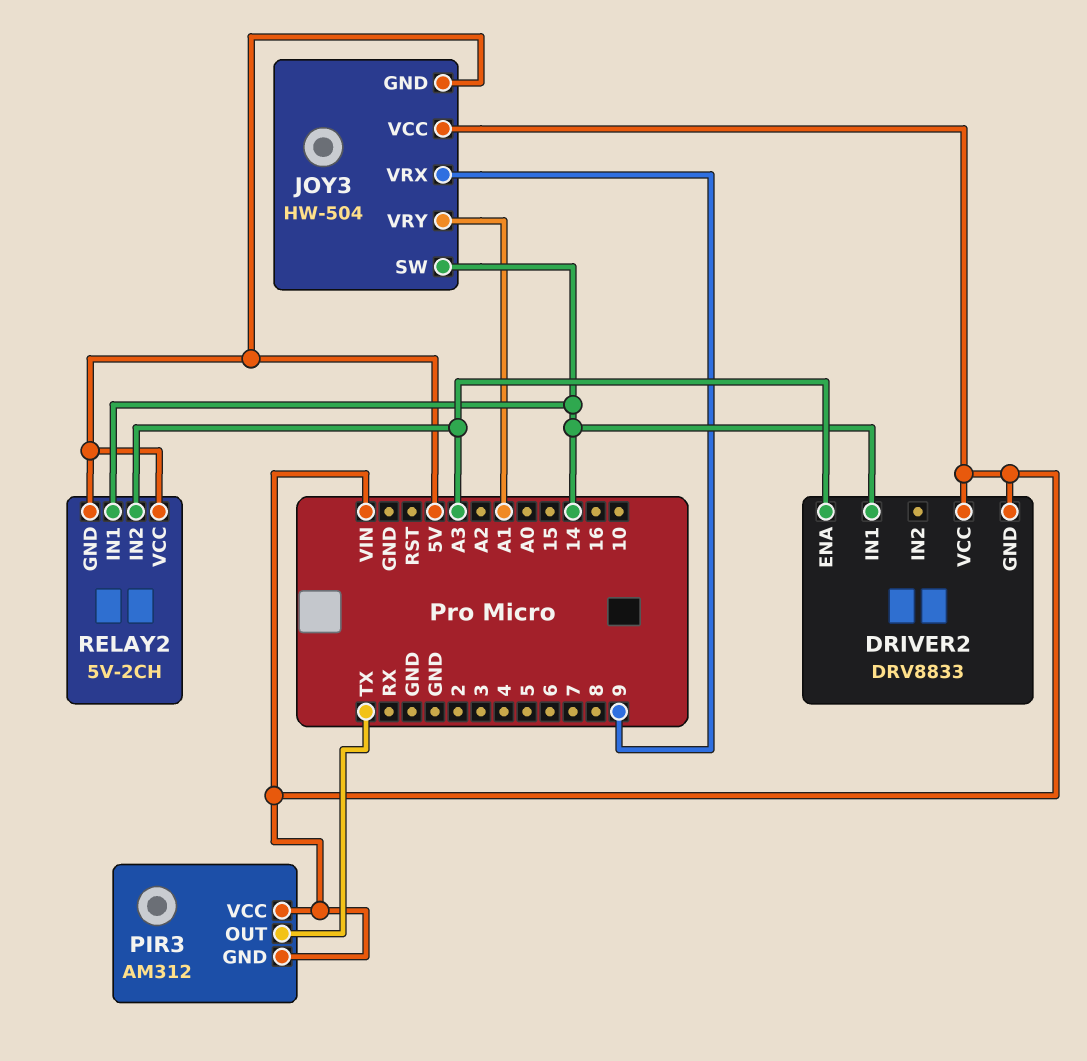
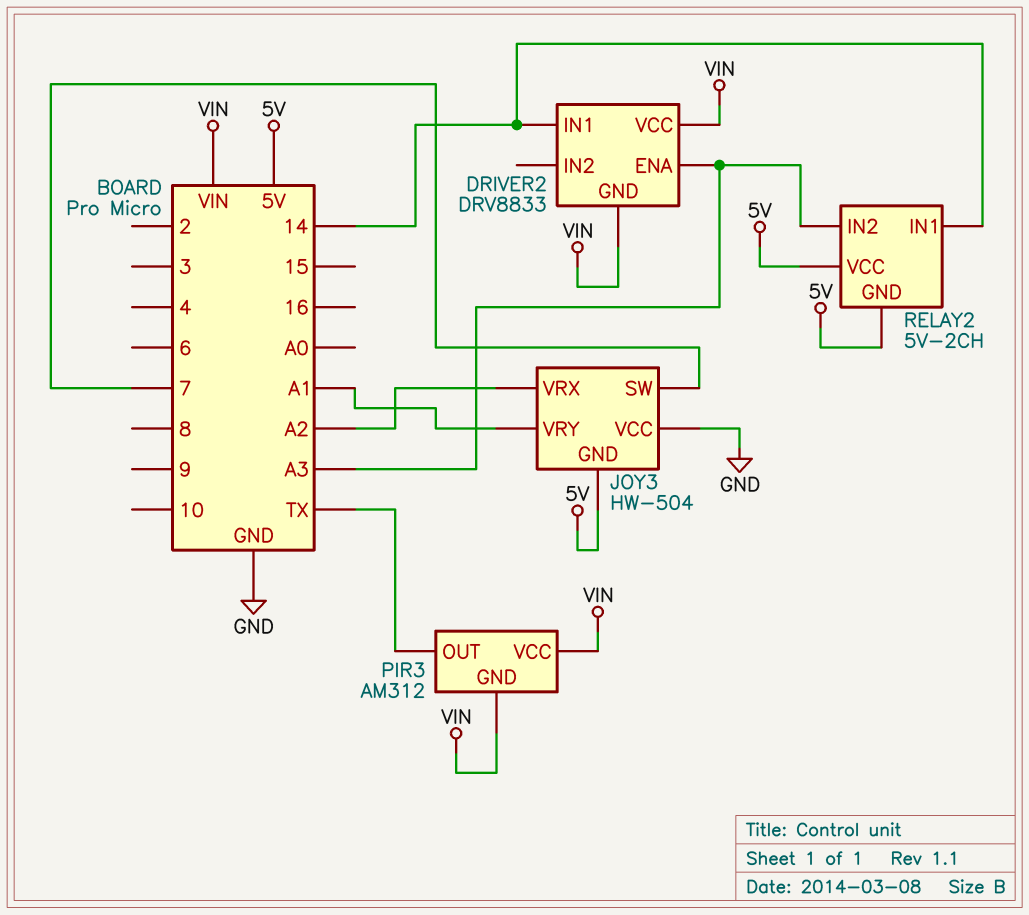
JOY3 pin SW: 14 -> 7
JOY3 pin VCC: VIN -> GND
JOY3 pin VRX: 9 -> A2

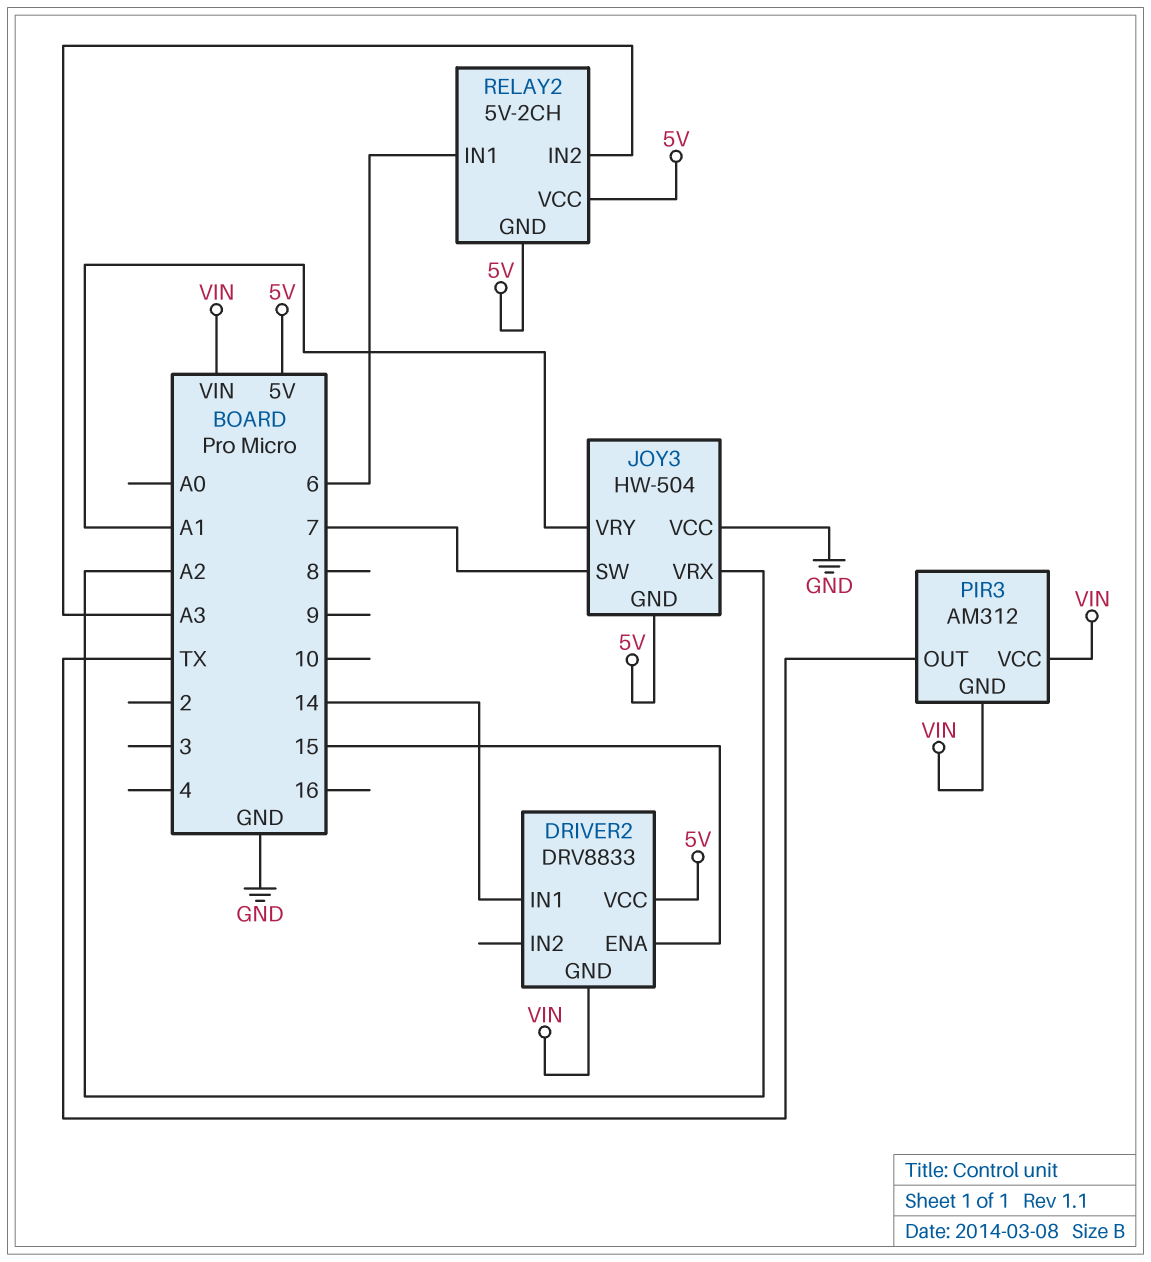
DRIVER2 pin ENA: A3 -> 15
DRIVER2 pin VCC: VIN -> 5V
RELAY2 pin IN1: 14 -> 6

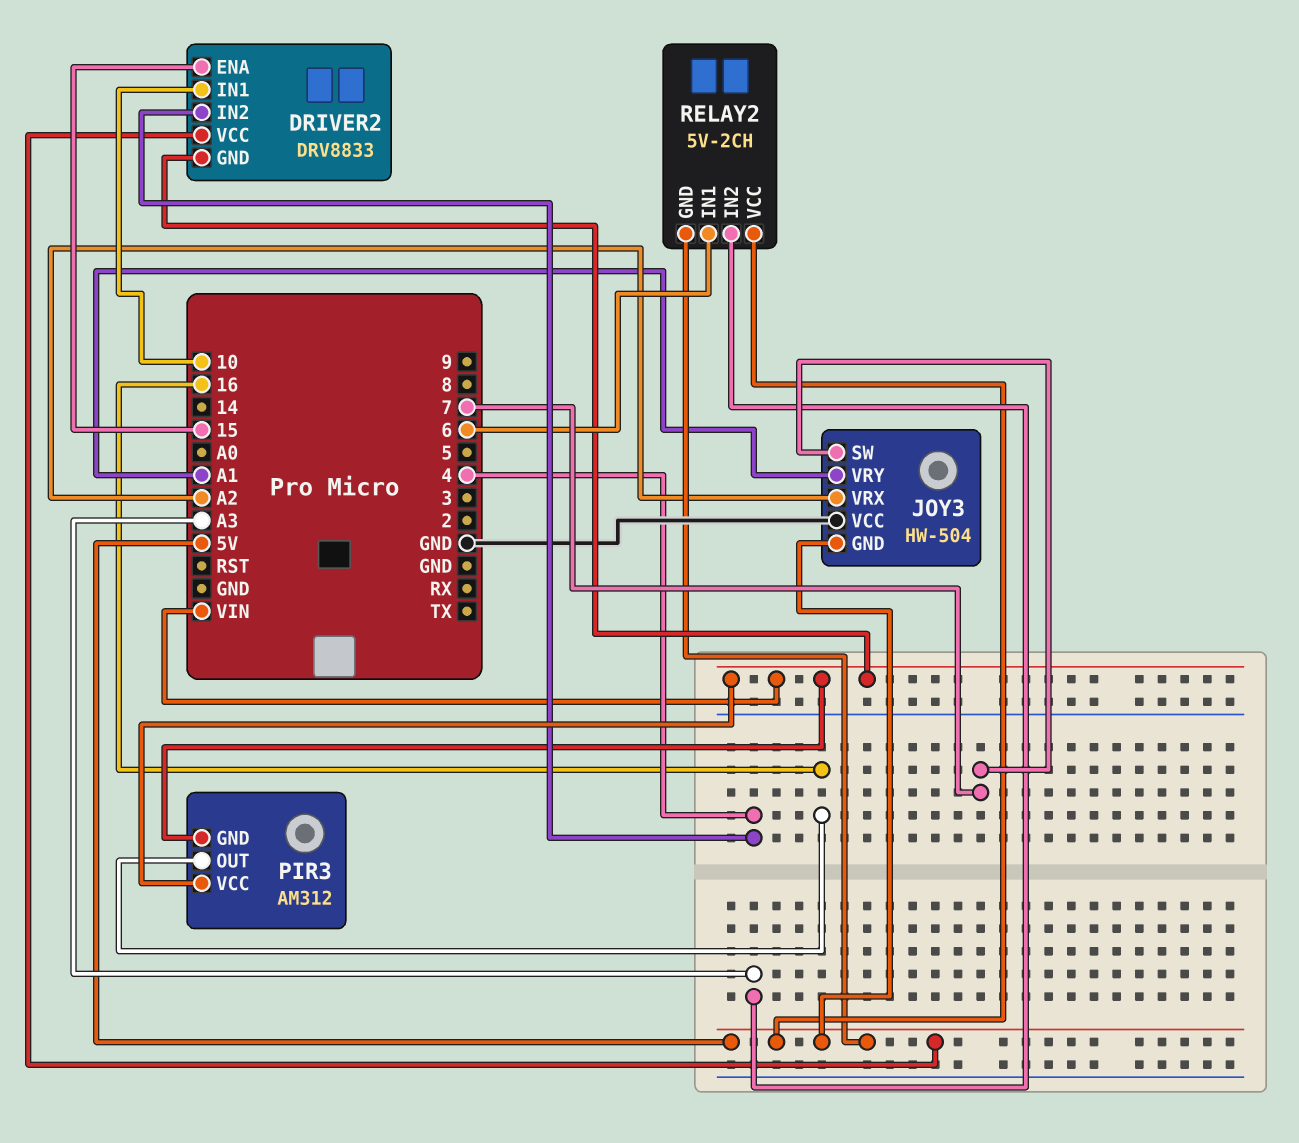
DRIVER2 pin IN1: 14 -> 10
DRIVER2 pin IN2: none -> 4
PIR3 pin OUT: TX -> 16

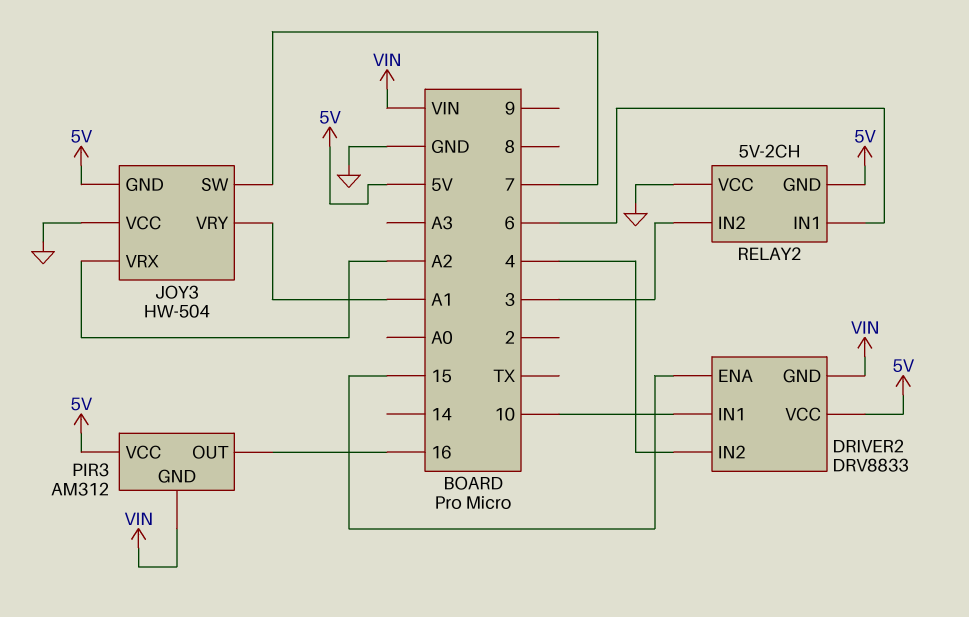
PIR3 pin VCC: VIN -> 5V
RELAY2 pin IN2: A3 -> 3
RELAY2 pin VCC: 5V -> GND

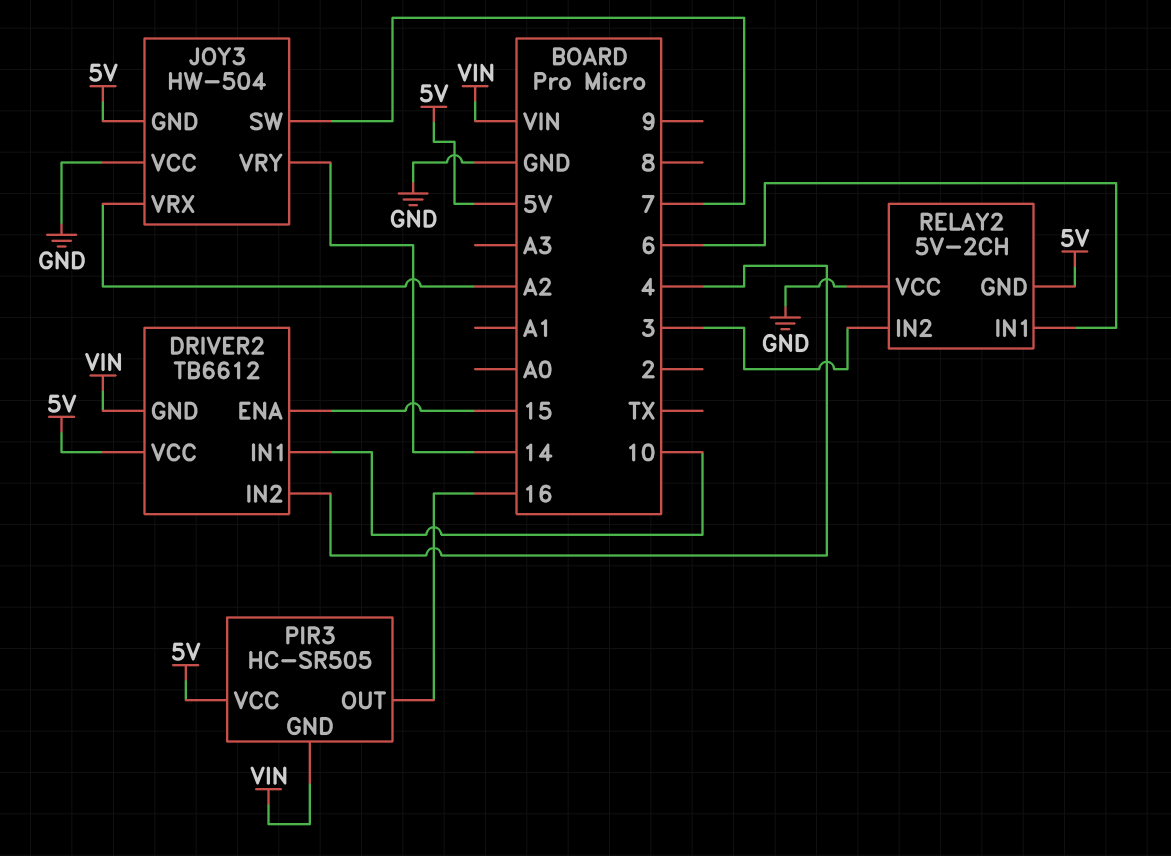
DRIVER2: DRV8833 -> TB6612
JOY3 pin VRY: A1 -> 14
PIR3: AM312 -> HC-SR505

